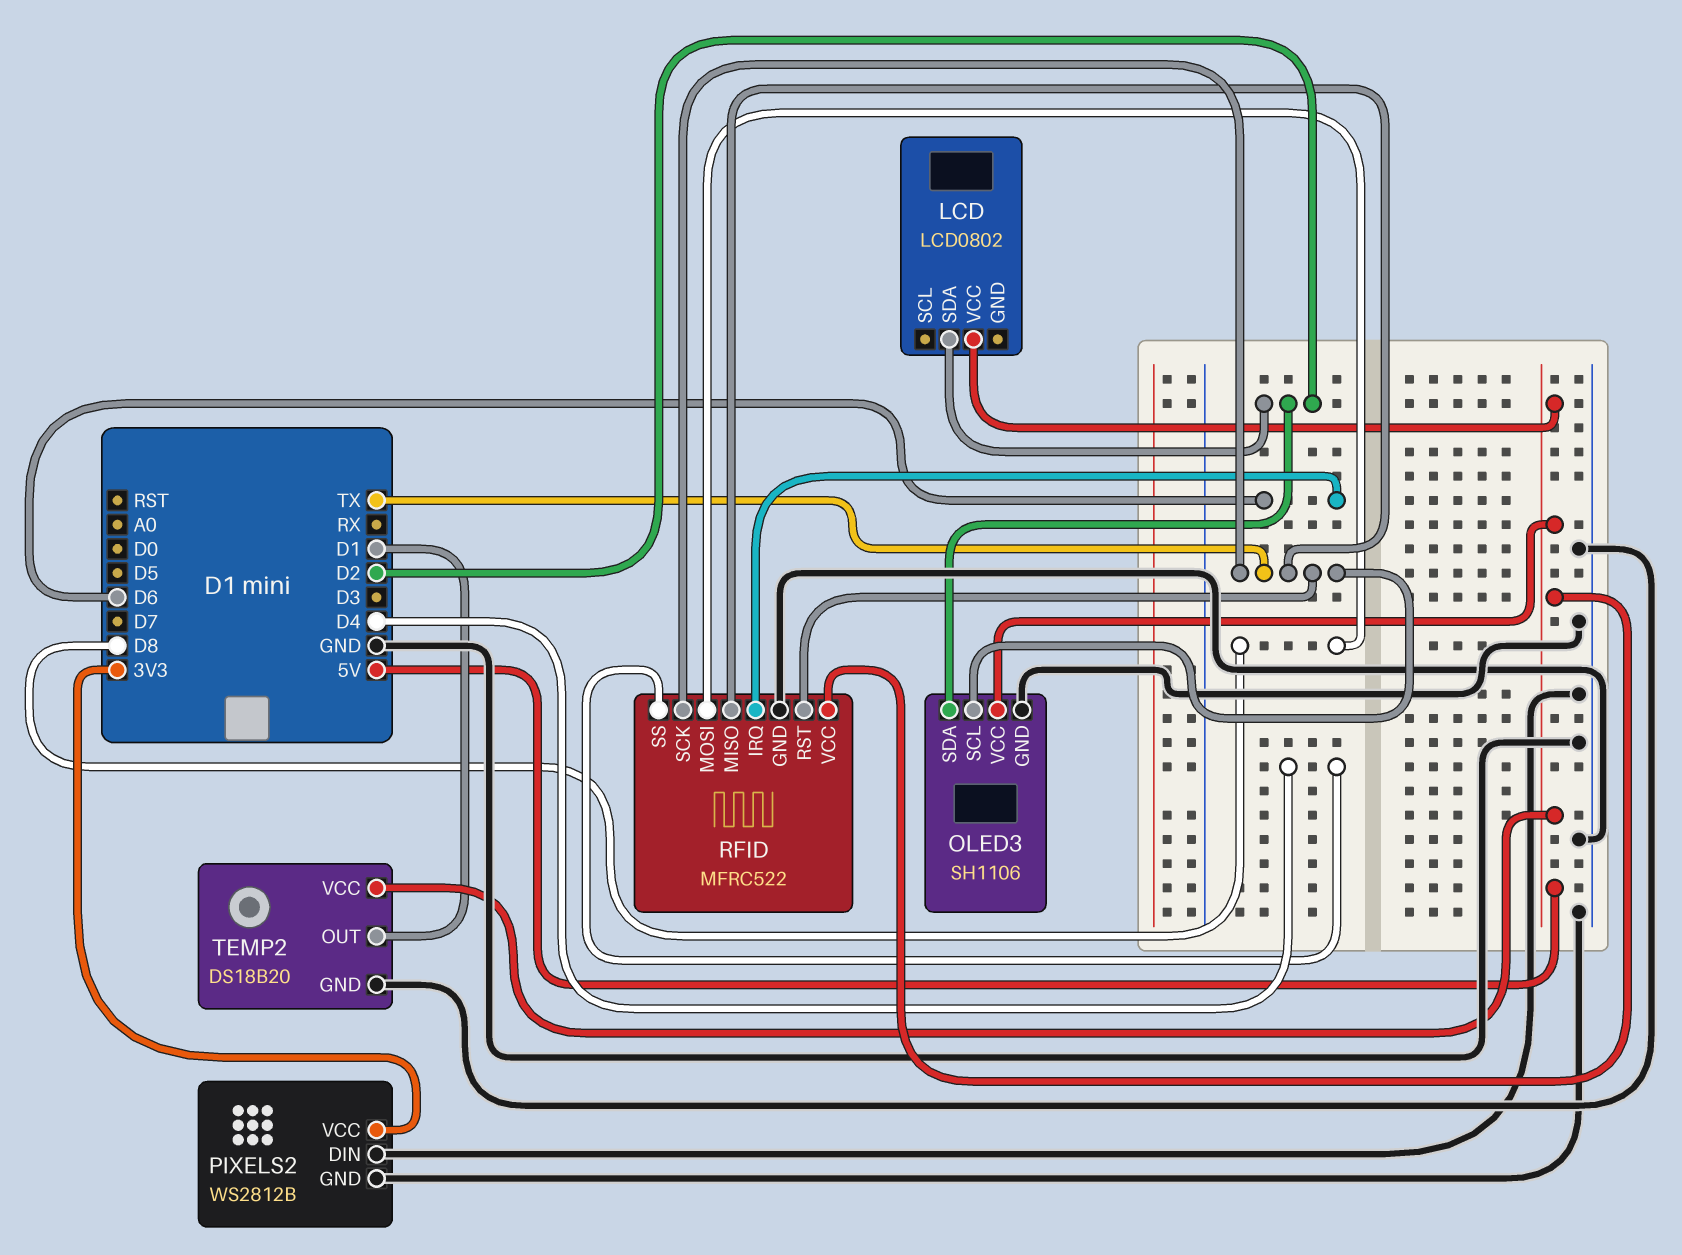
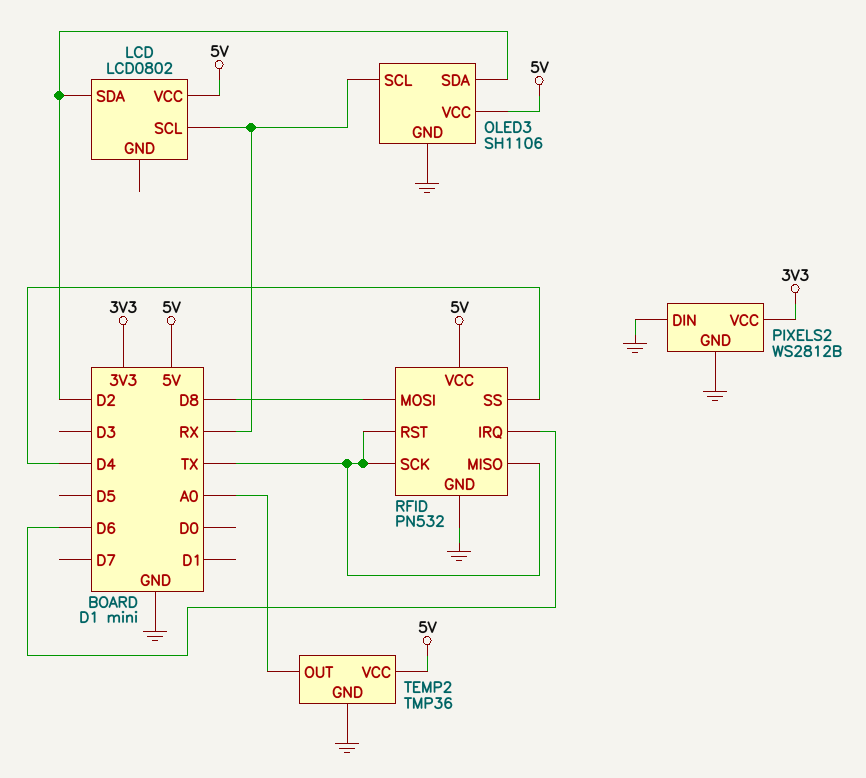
LCD pin SCL: none -> RX
OLED3 pin SCL: TX -> RX
RFID: MFRC522 -> PN532
TEMP2: DS18B20 -> TMP36
TEMP2 pin OUT: D1 -> A0

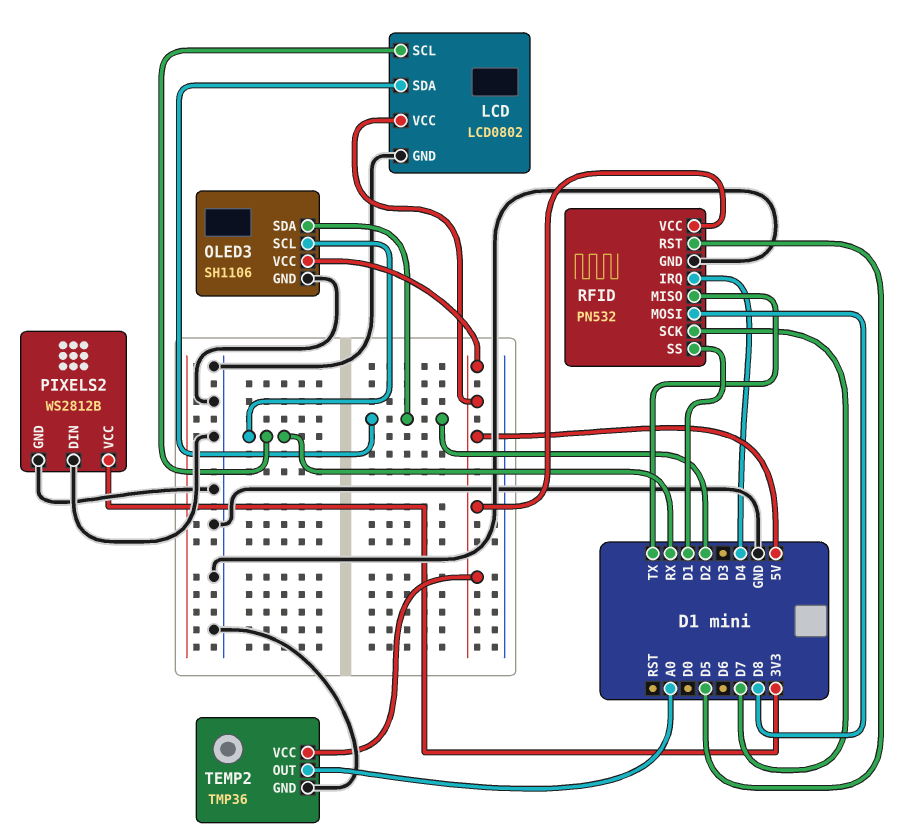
LCD pin GND: none -> GND
RFID pin IRQ: D6 -> D4
RFID pin RST: TX -> D5
RFID pin SCK: TX -> D7
RFID pin SS: D4 -> D1

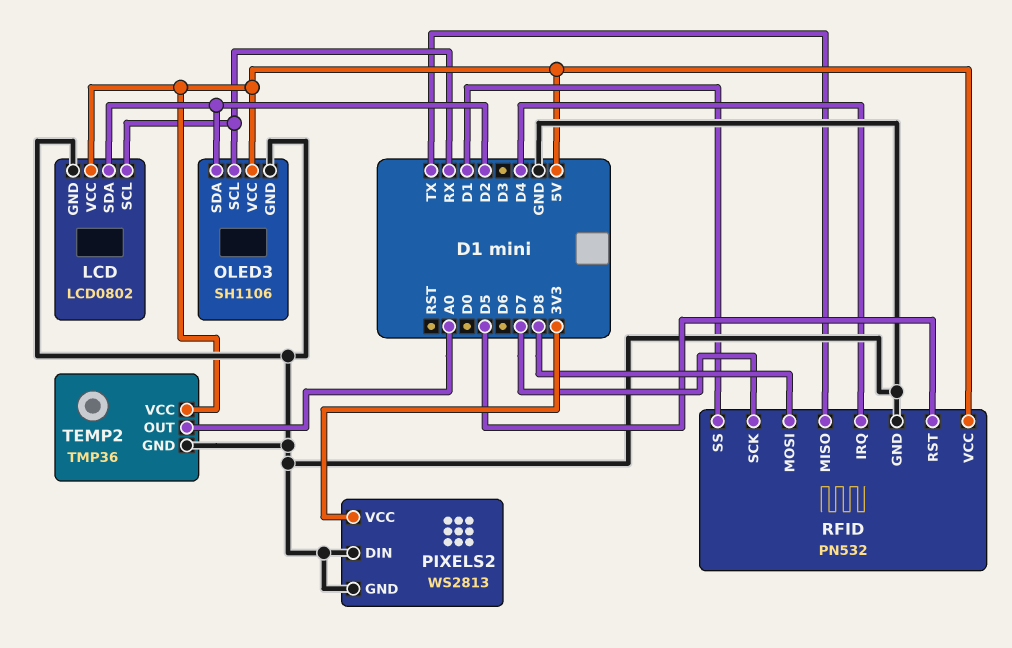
PIXELS2: WS2812B -> WS2813

